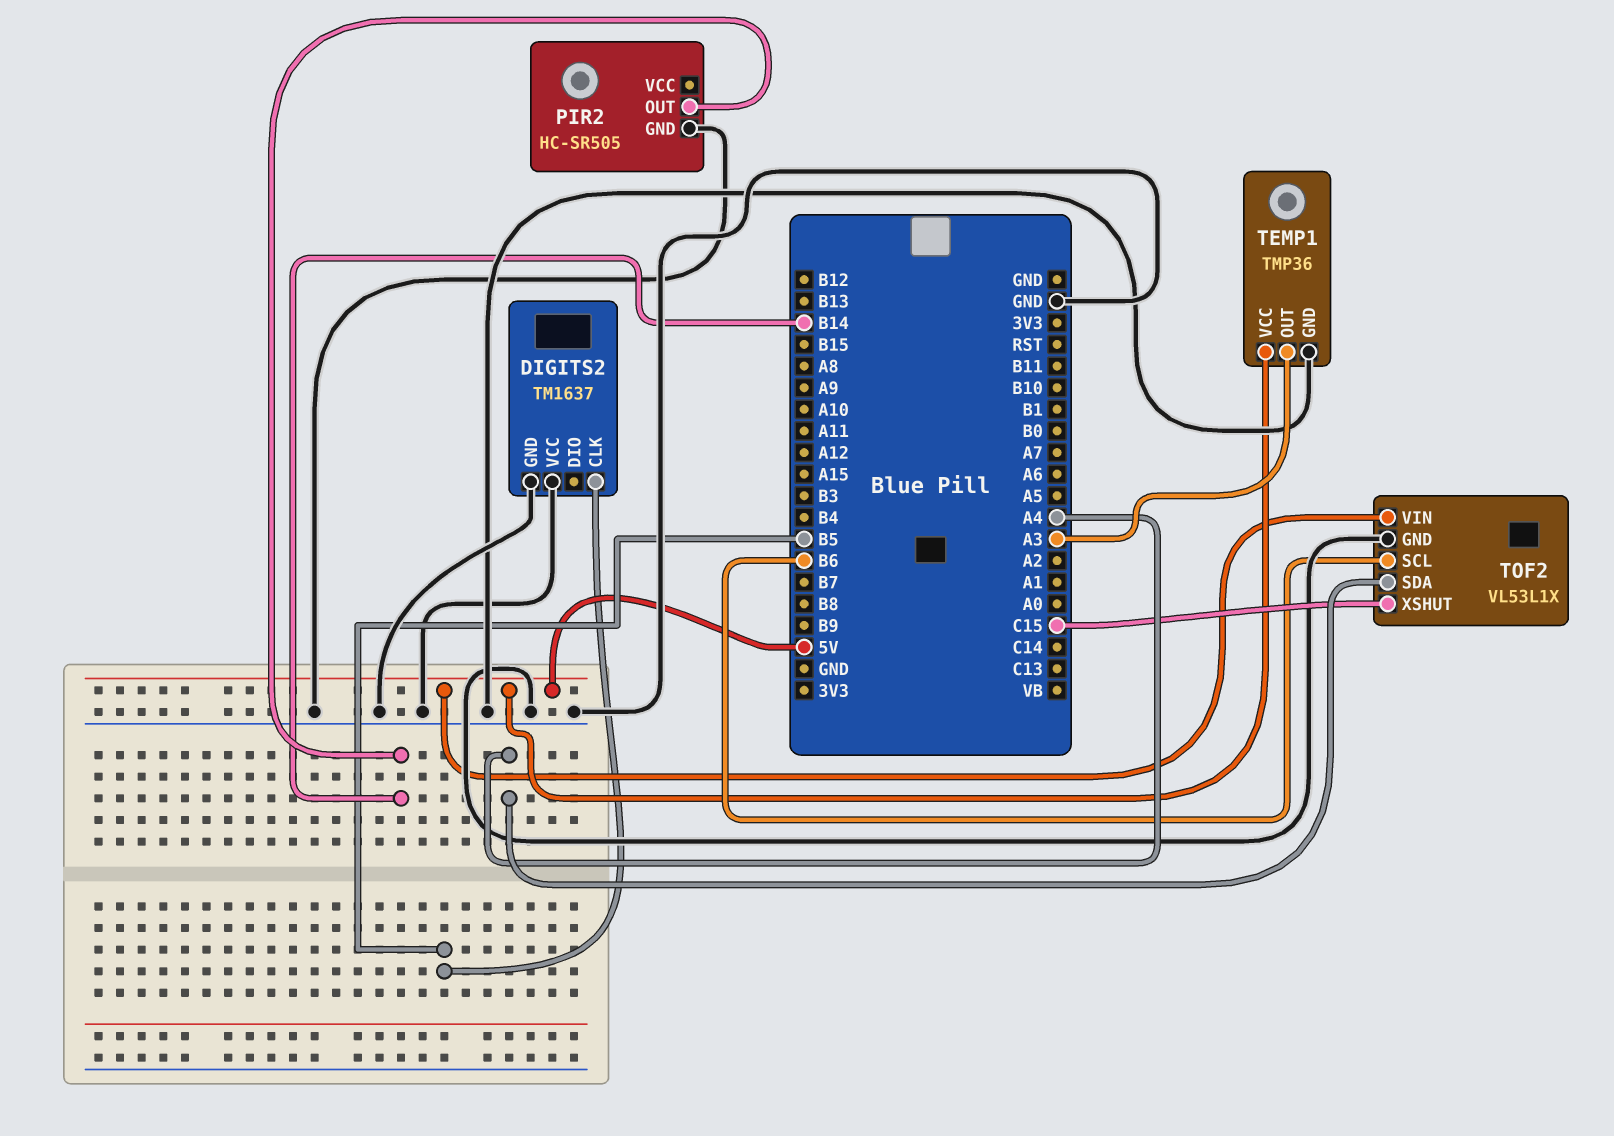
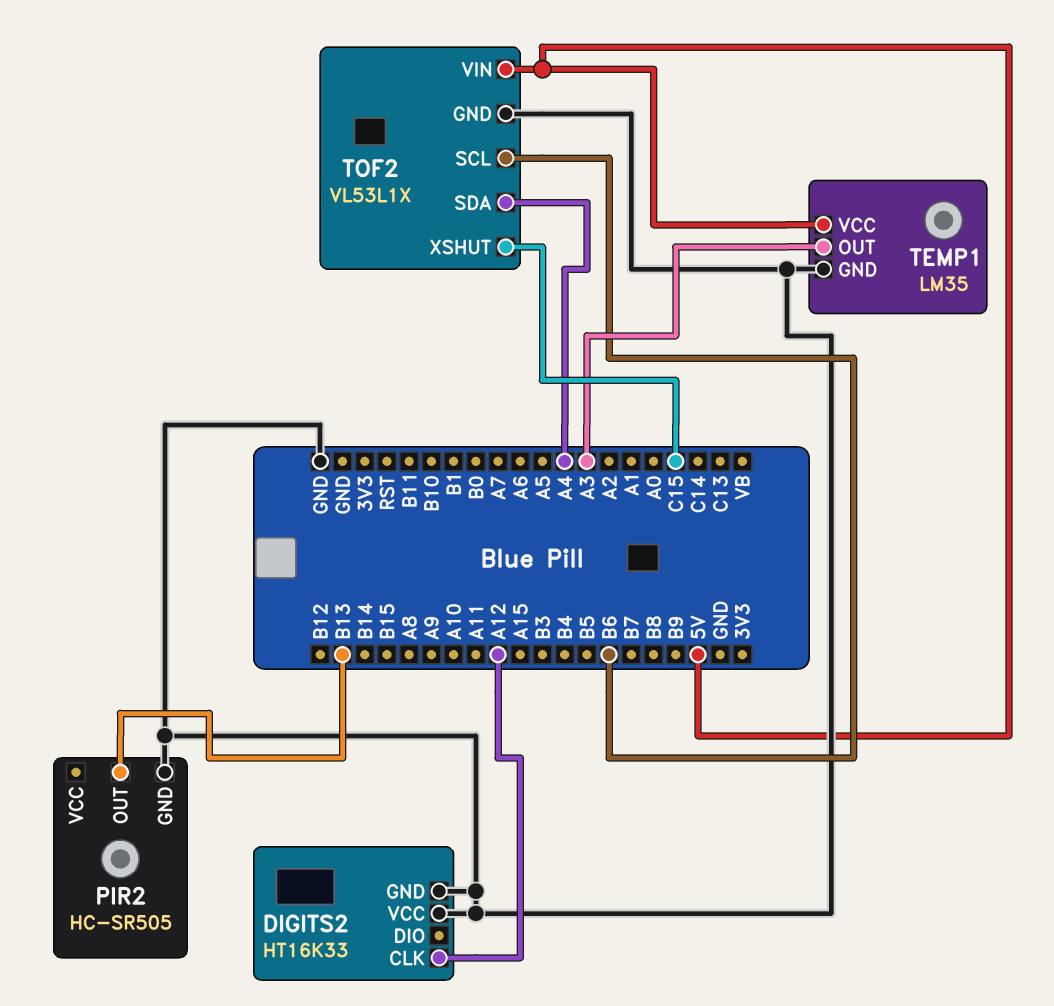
DIGITS2: TM1637 -> HT16K33
DIGITS2 pin CLK: B5 -> A12
PIR2 pin OUT: B14 -> B13
TEMP1: TMP36 -> LM35

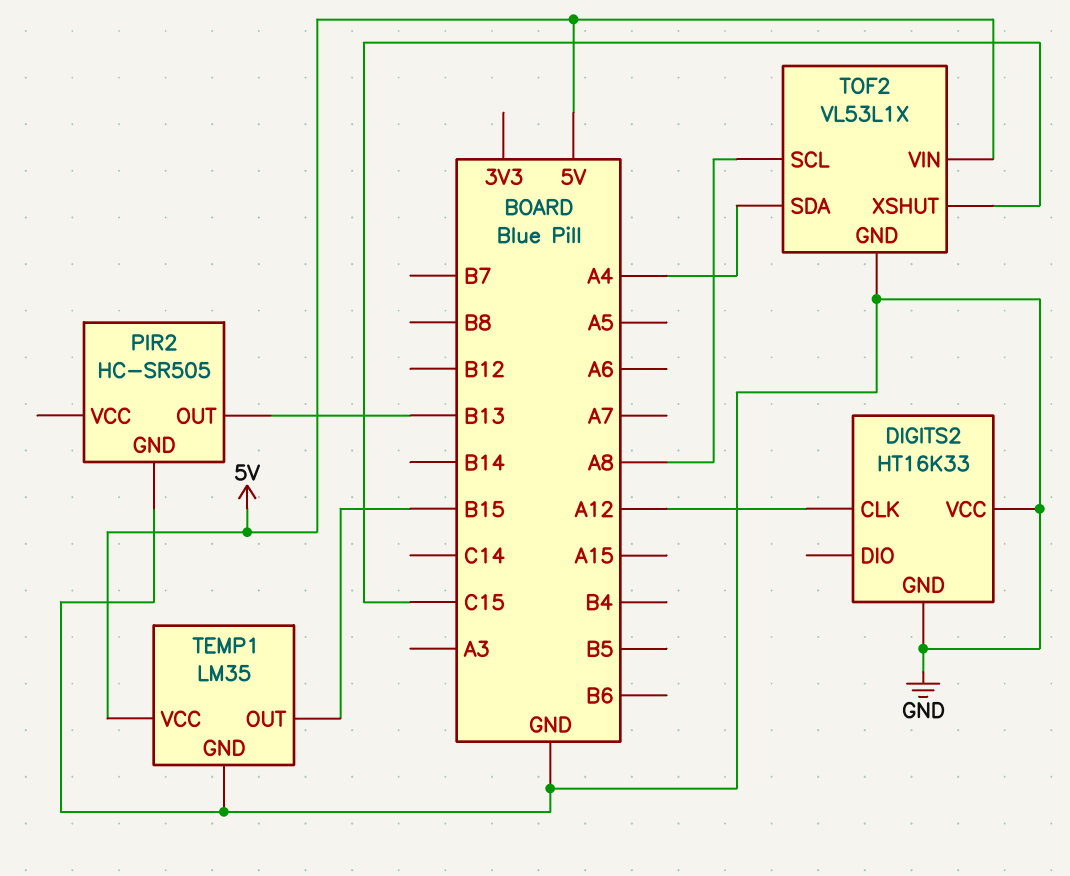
TEMP1 pin OUT: A3 -> B15
TOF2 pin SCL: B6 -> A8

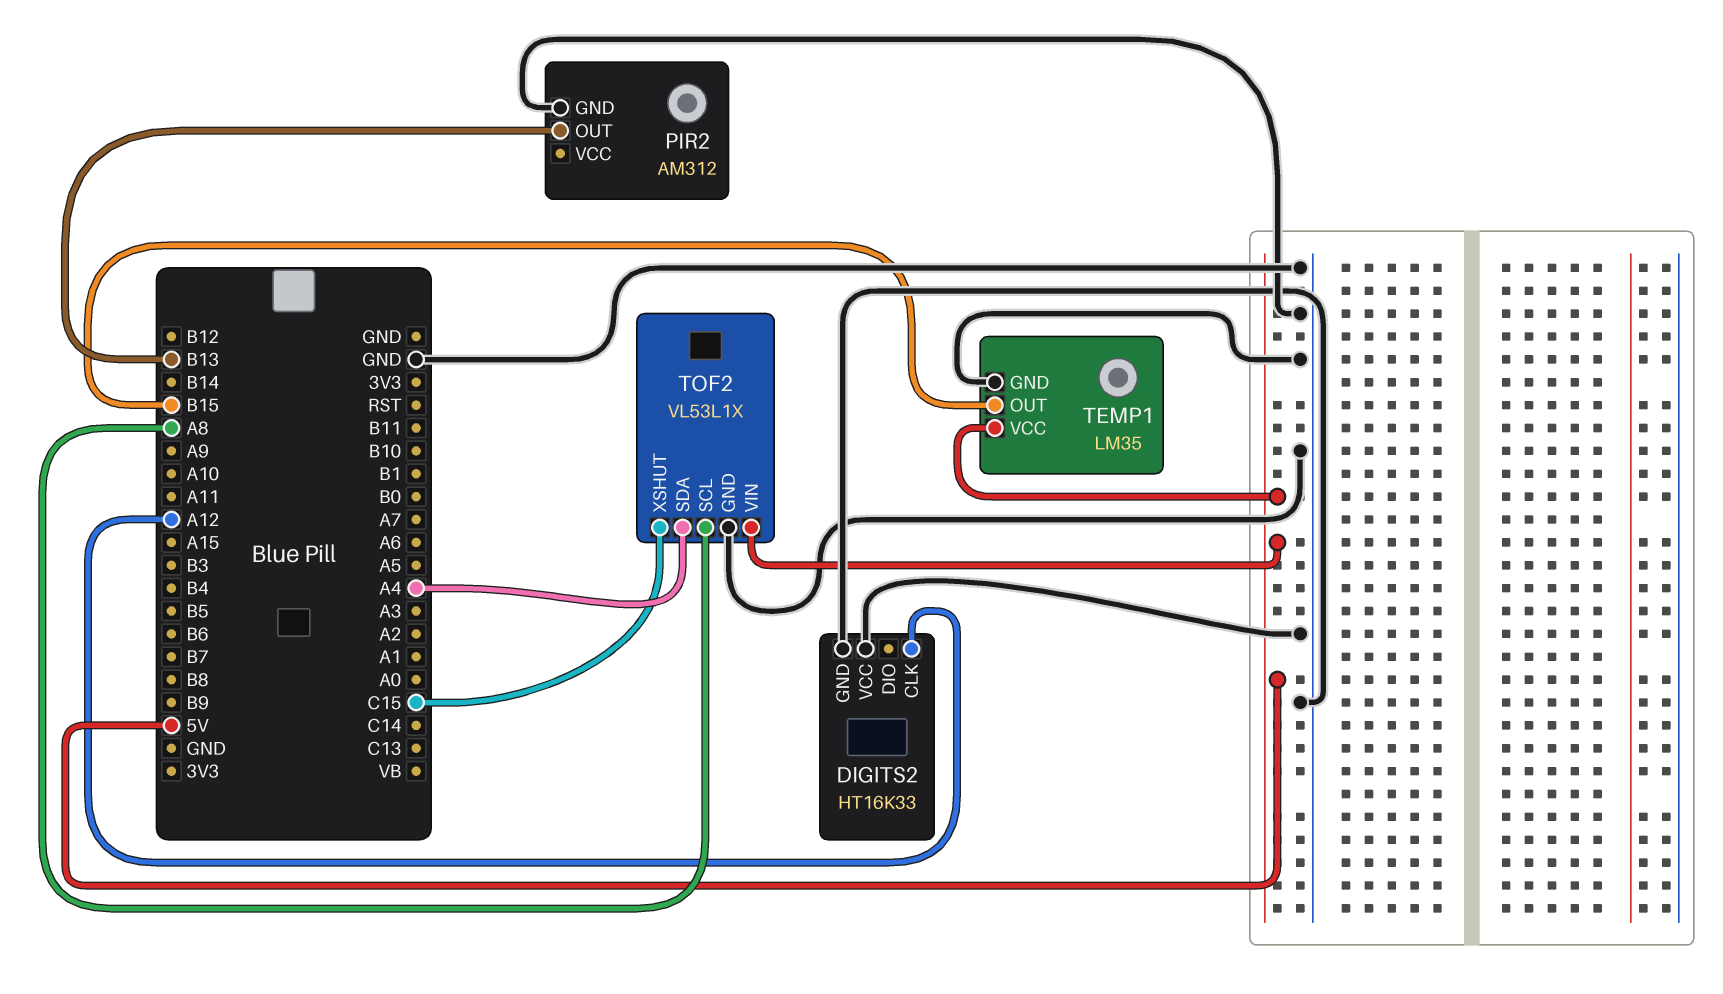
PIR2: HC-SR505 -> AM312

